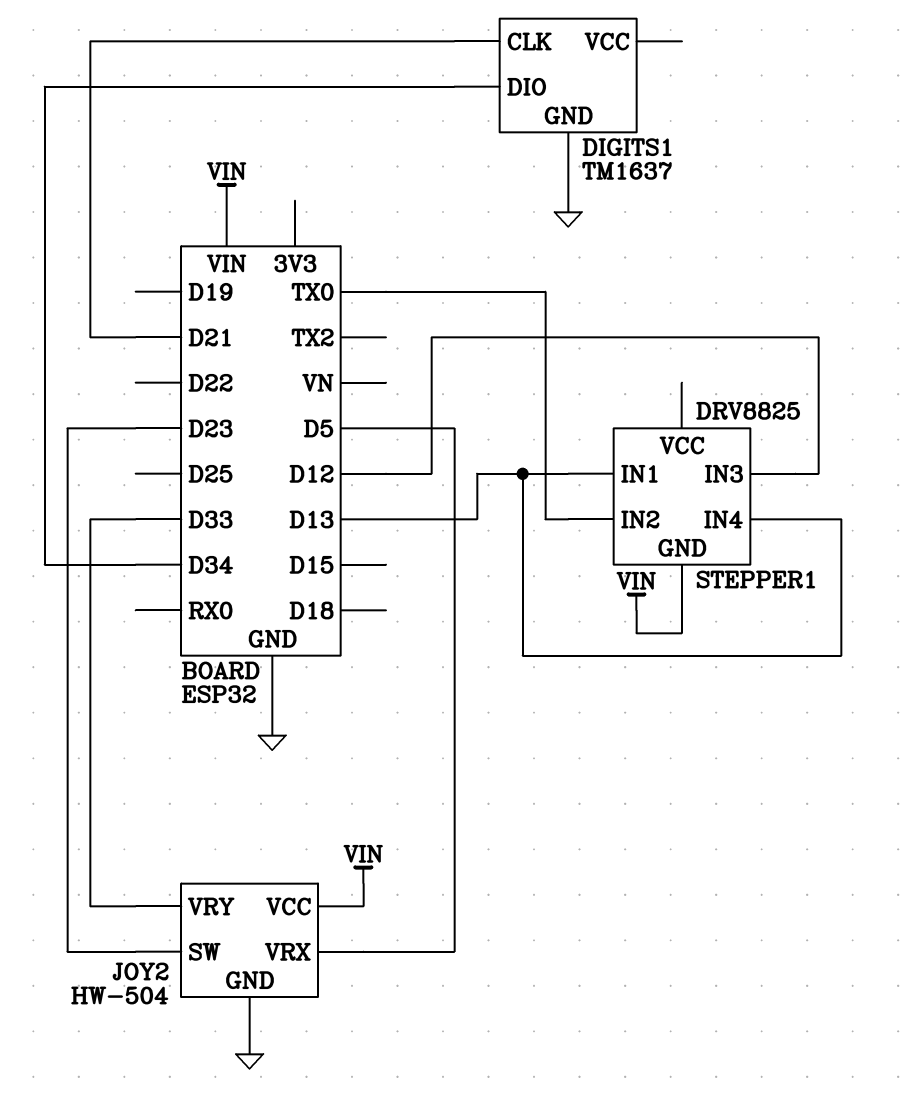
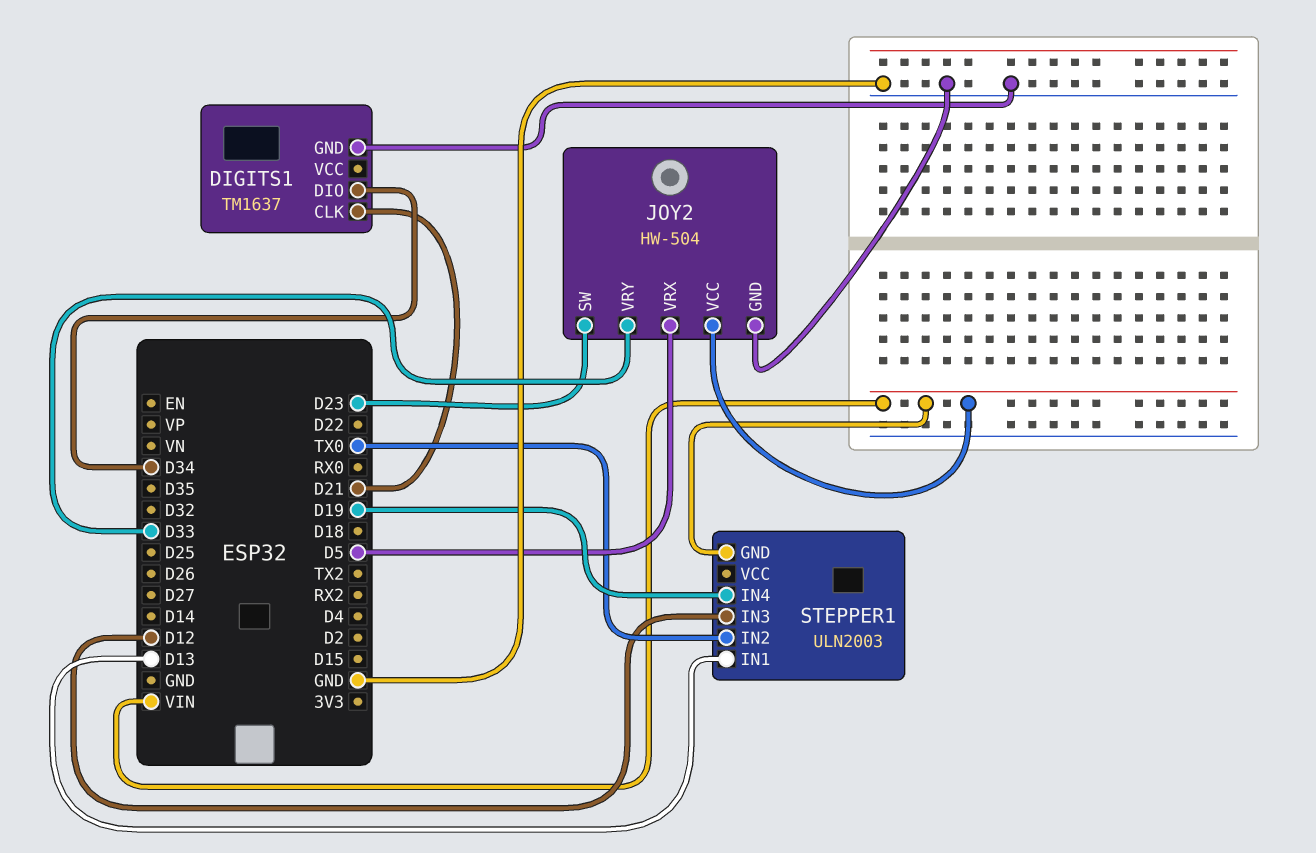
STEPPER1: DRV8825 -> ULN2003
STEPPER1 pin IN4: D13 -> D19

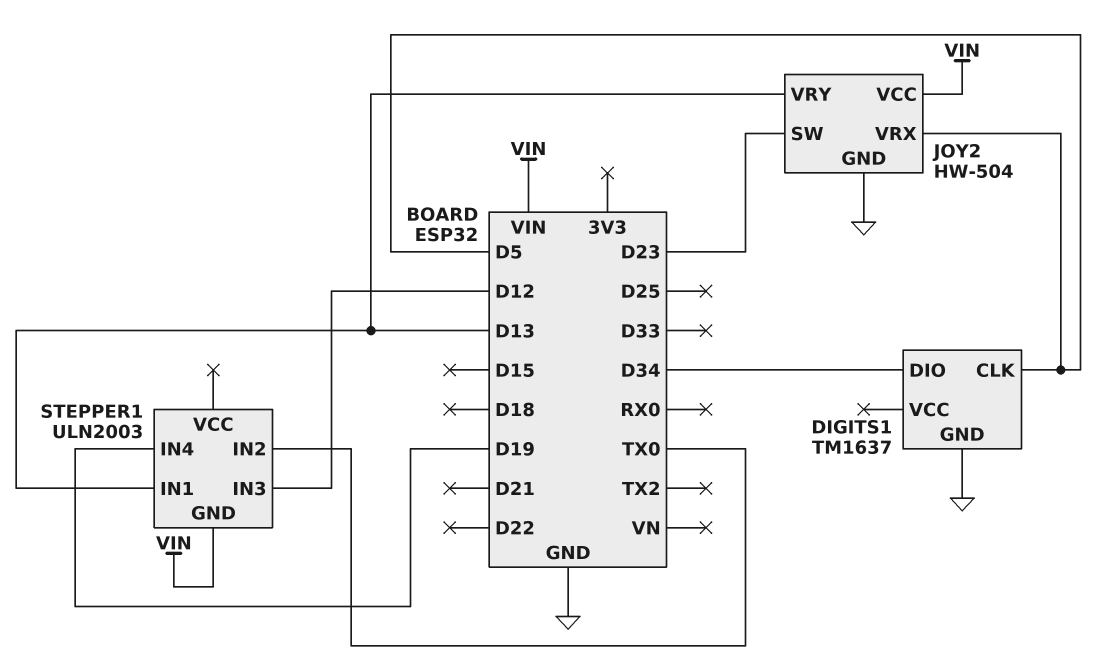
DIGITS1 pin CLK: D21 -> D5
JOY2 pin VRY: D33 -> D13

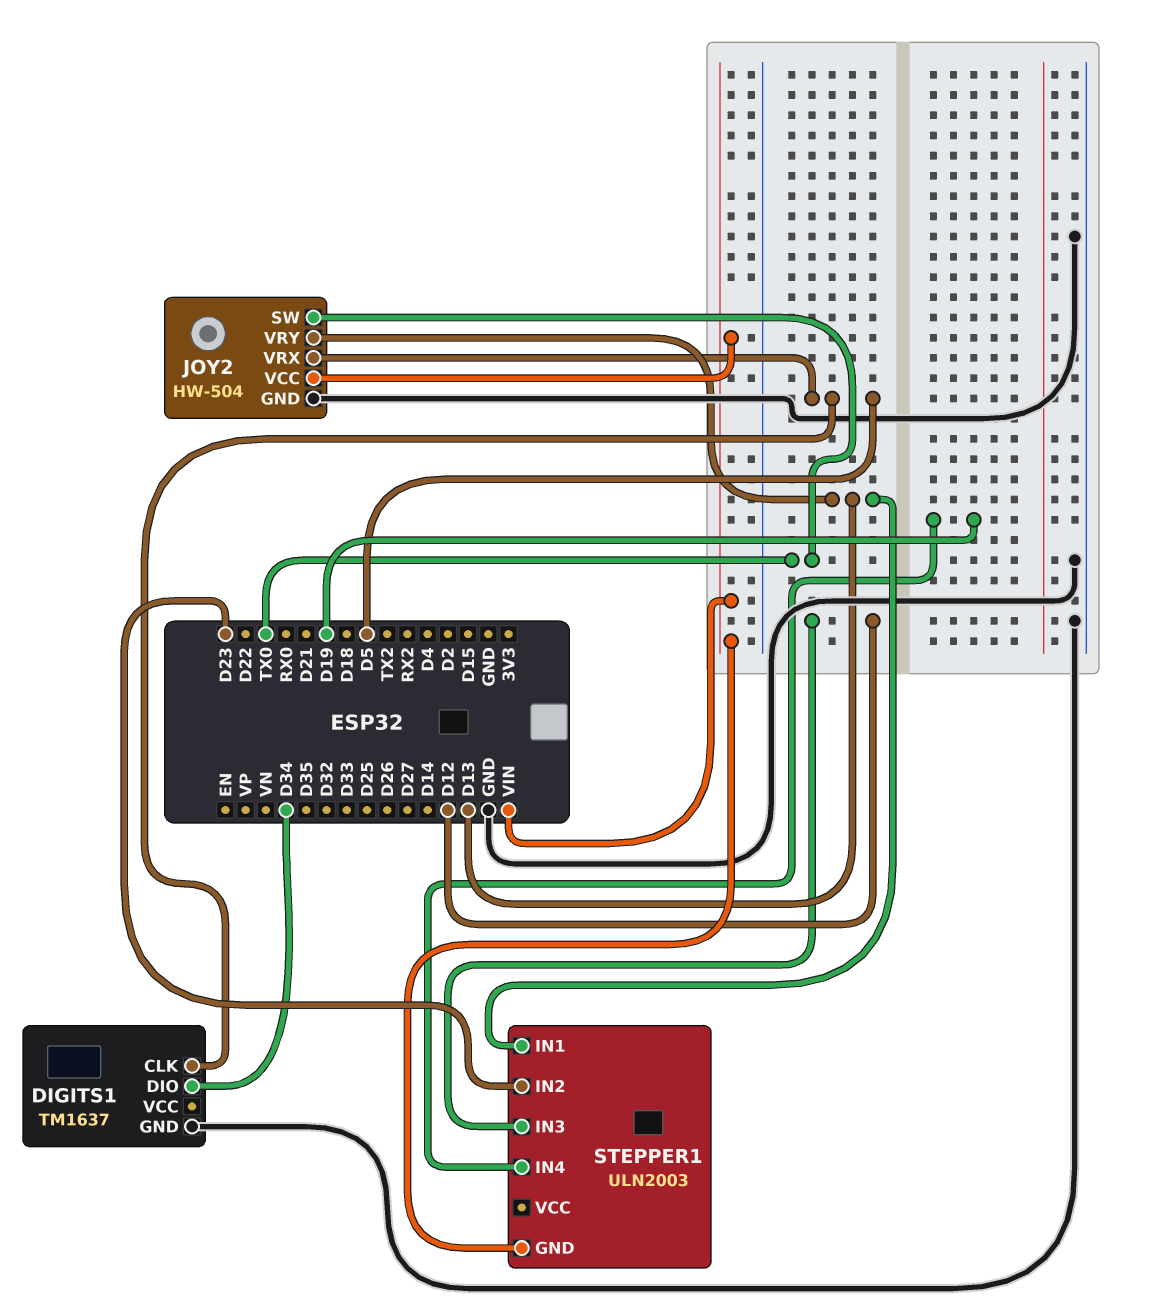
JOY2 pin SW: D23 -> TX0
STEPPER1 pin IN2: TX0 -> D23

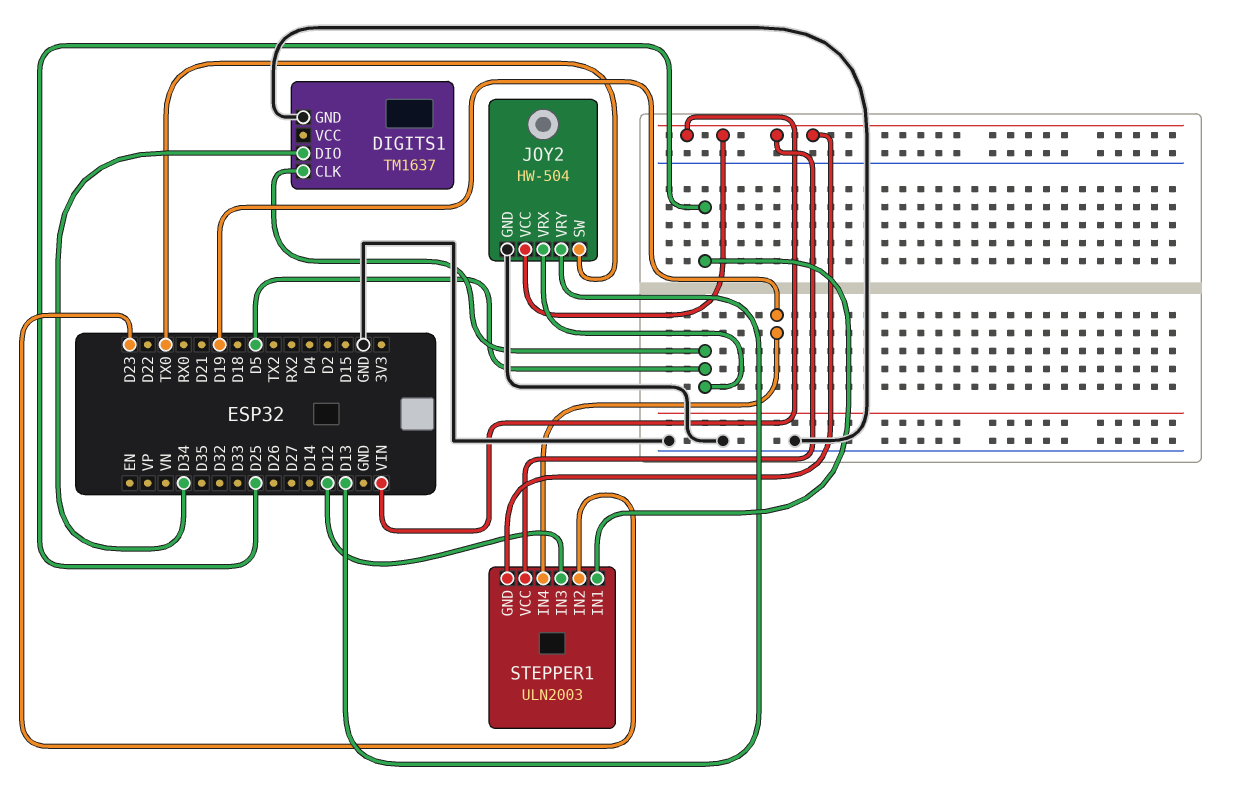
STEPPER1 pin IN1: D13 -> D25
STEPPER1 pin VCC: none -> VIN

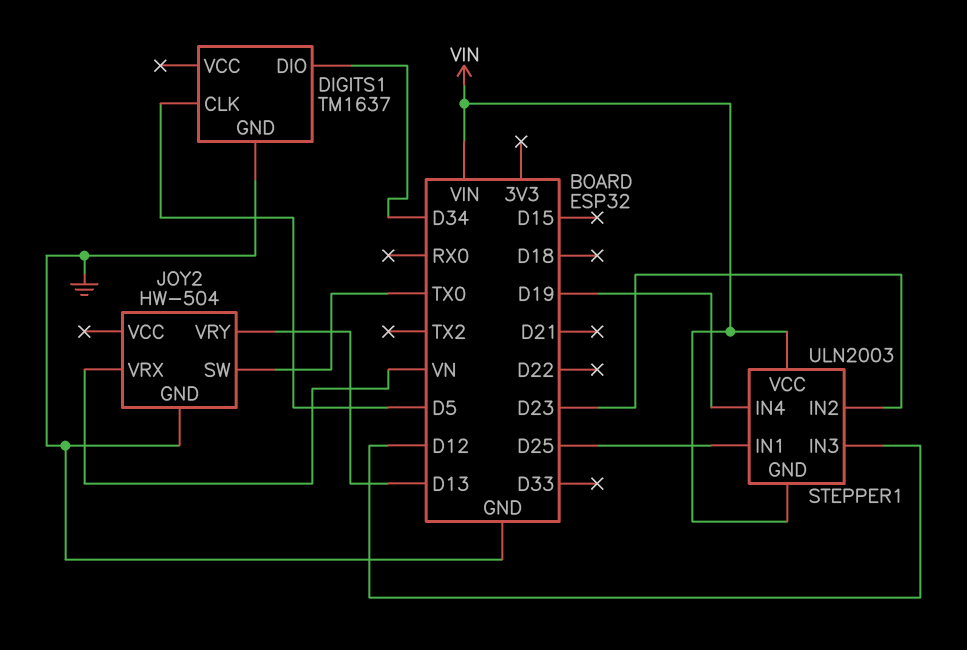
JOY2 pin VCC: VIN -> none
JOY2 pin VRX: D5 -> VN

